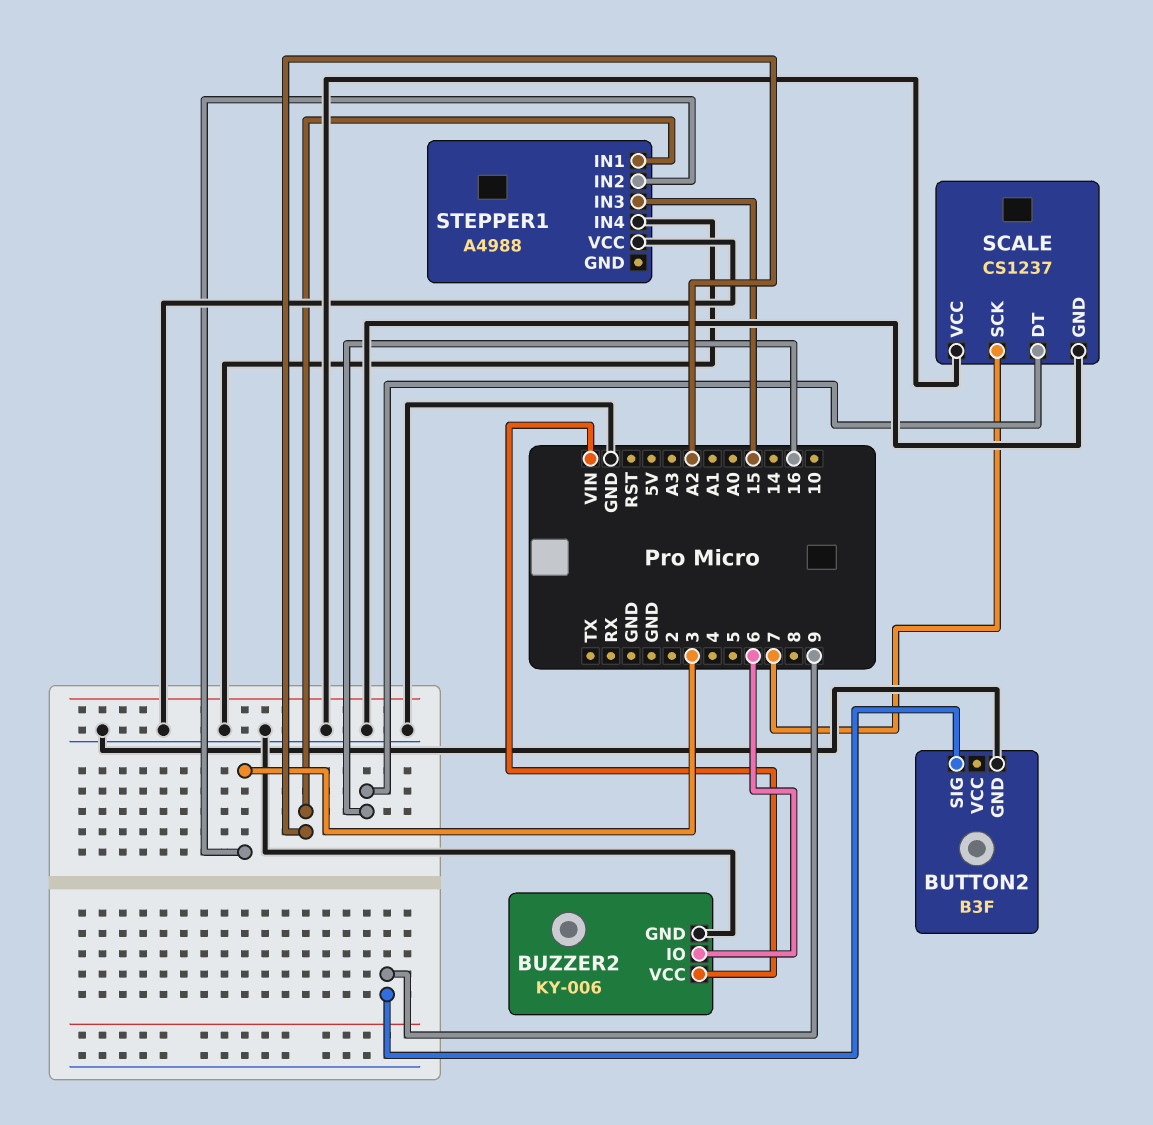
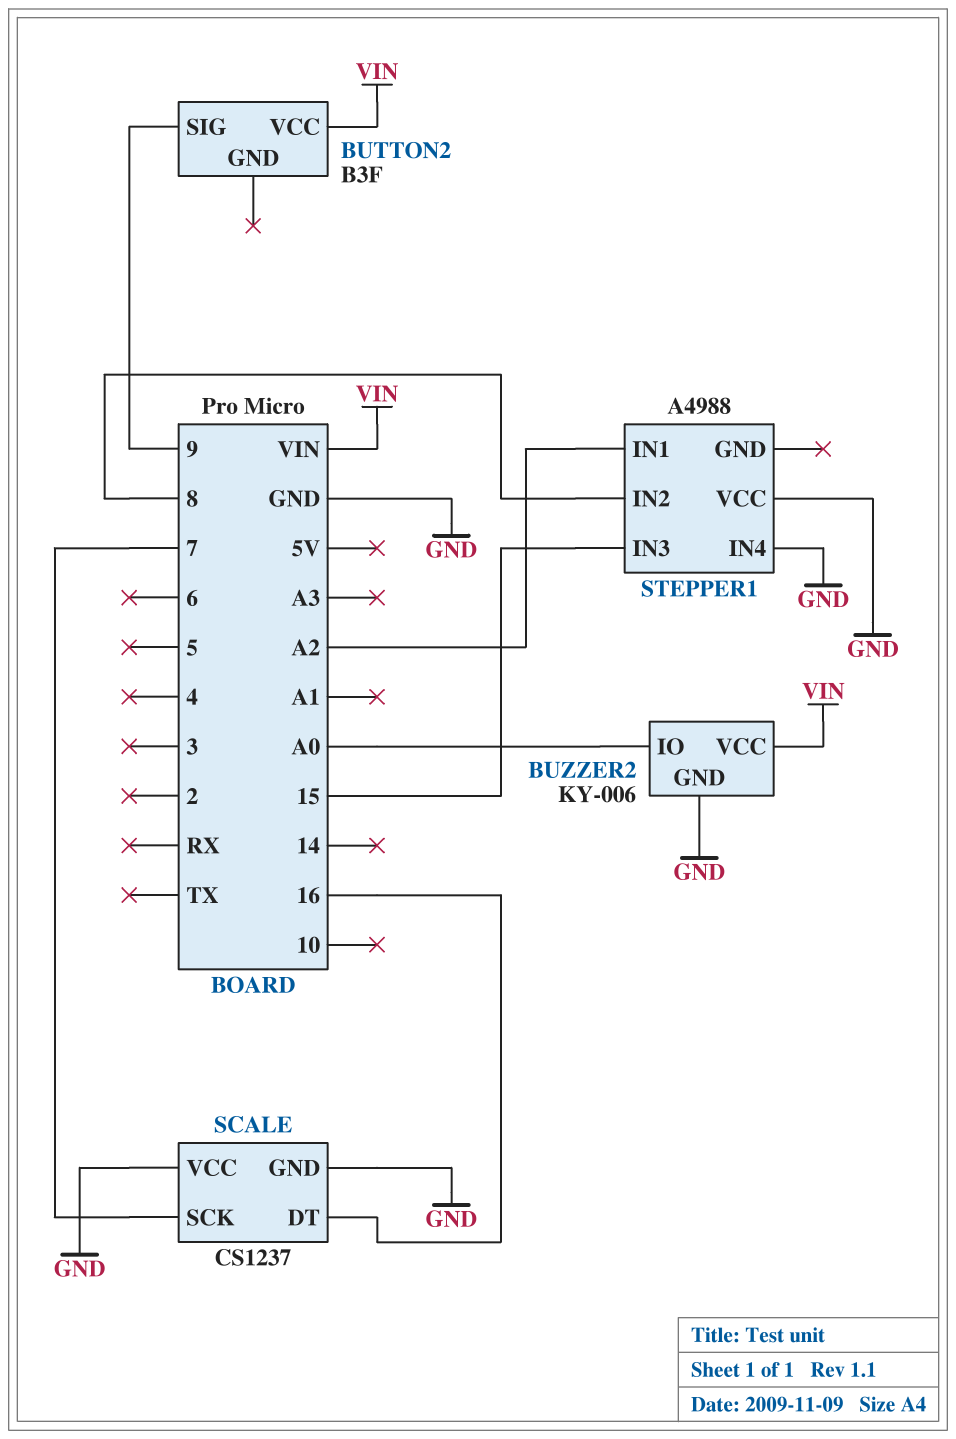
BUTTON2 pin GND: GND -> none
BUTTON2 pin VCC: none -> VIN
BUZZER2 pin IO: 6 -> A0
STEPPER1 pin IN2: 3 -> 8

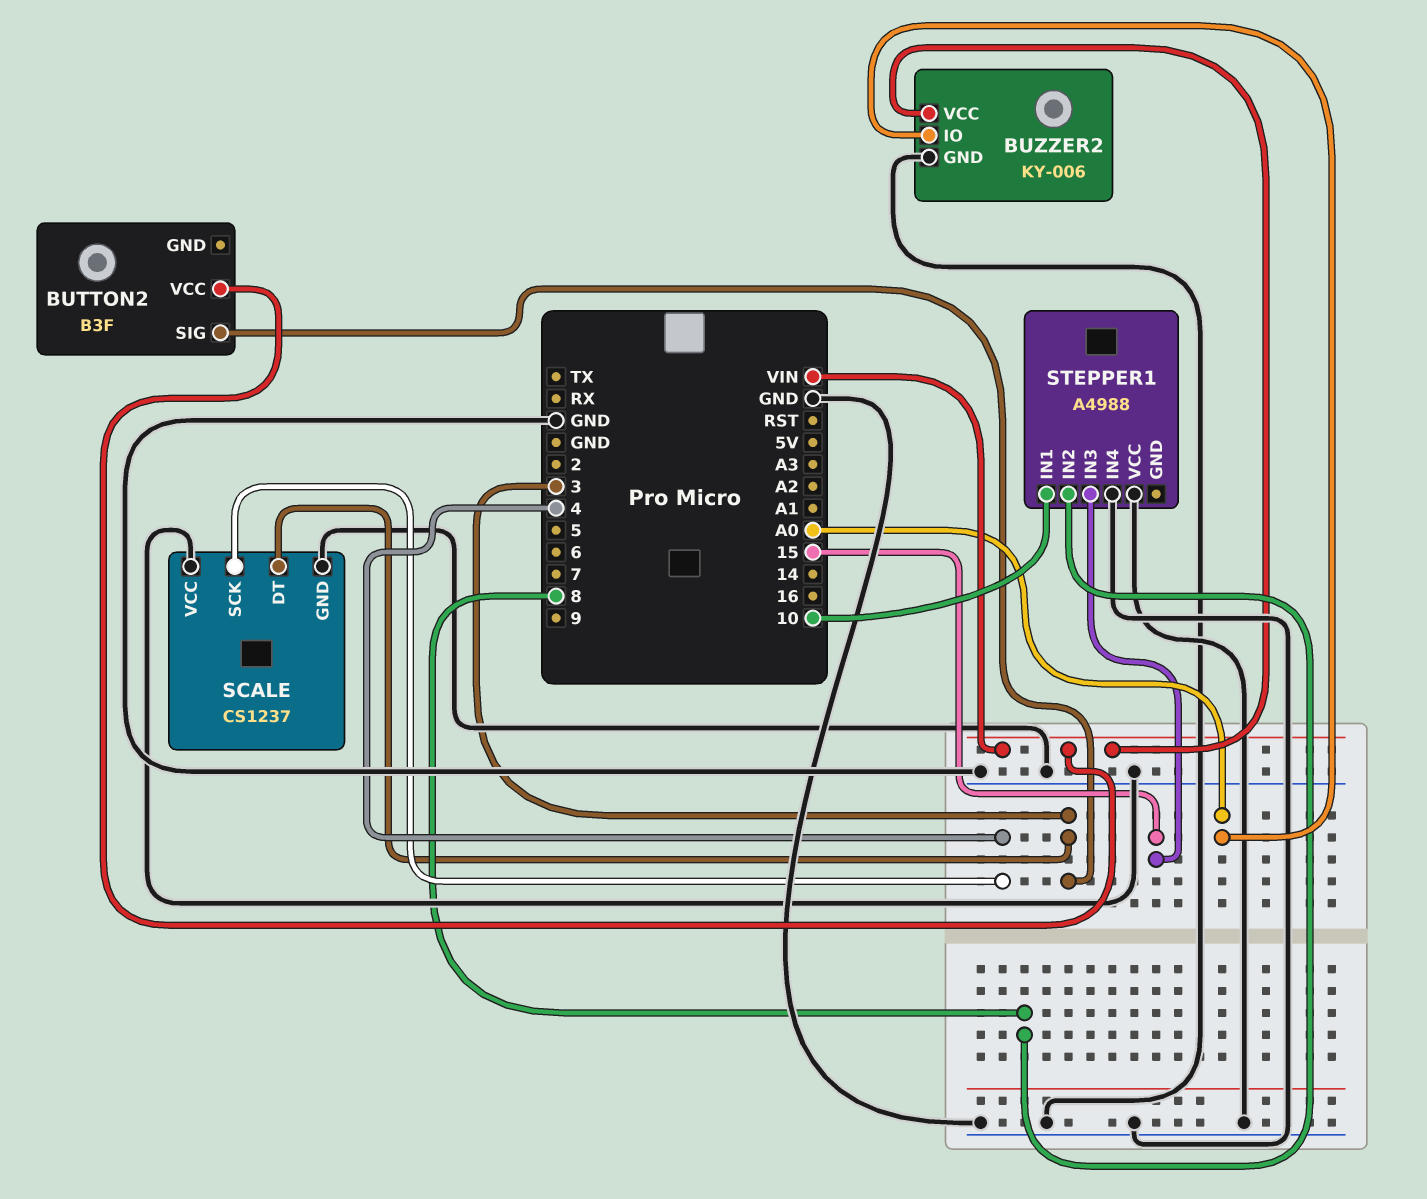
BUTTON2 pin SIG: 9 -> 3
SCALE pin DT: 16 -> 3
SCALE pin SCK: 7 -> 4
STEPPER1 pin IN1: A2 -> 10

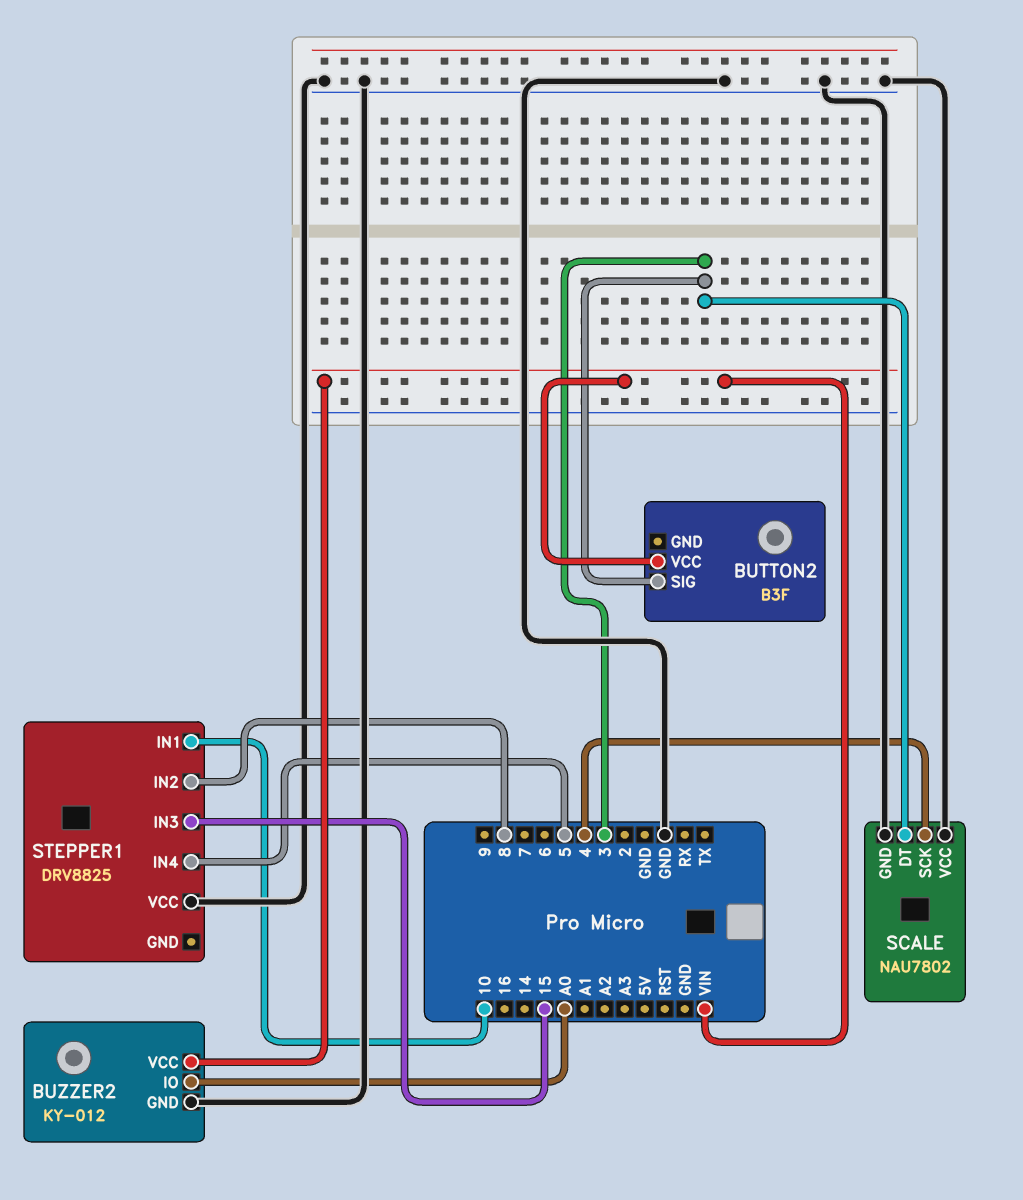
BUZZER2: KY-006 -> KY-012
SCALE: CS1237 -> NAU7802
STEPPER1: A4988 -> DRV8825
STEPPER1 pin IN4: GND -> 5

